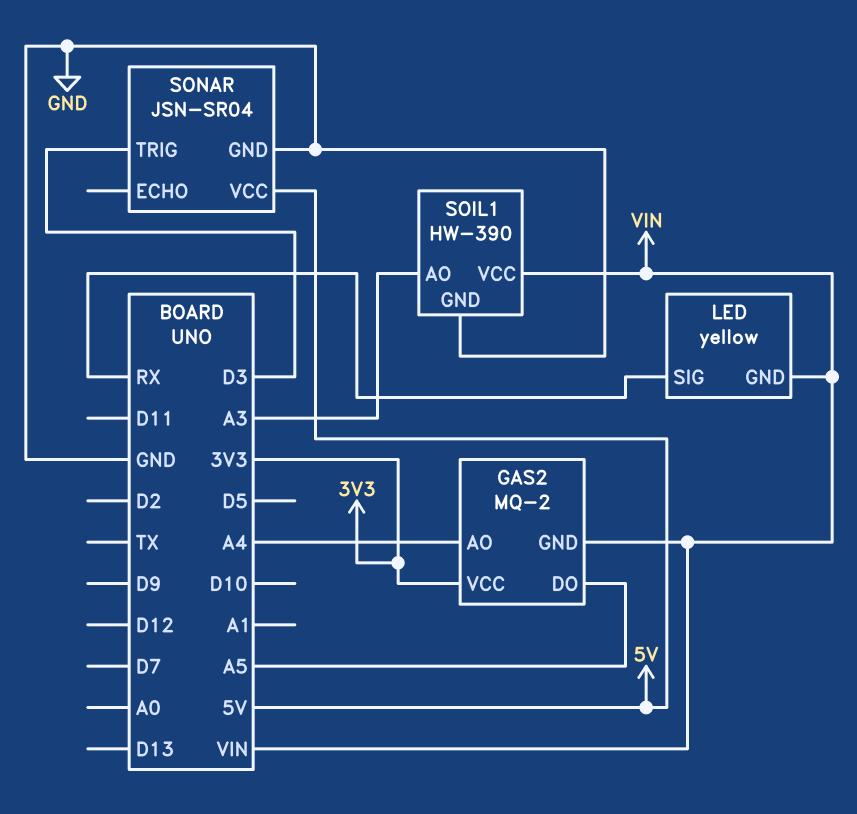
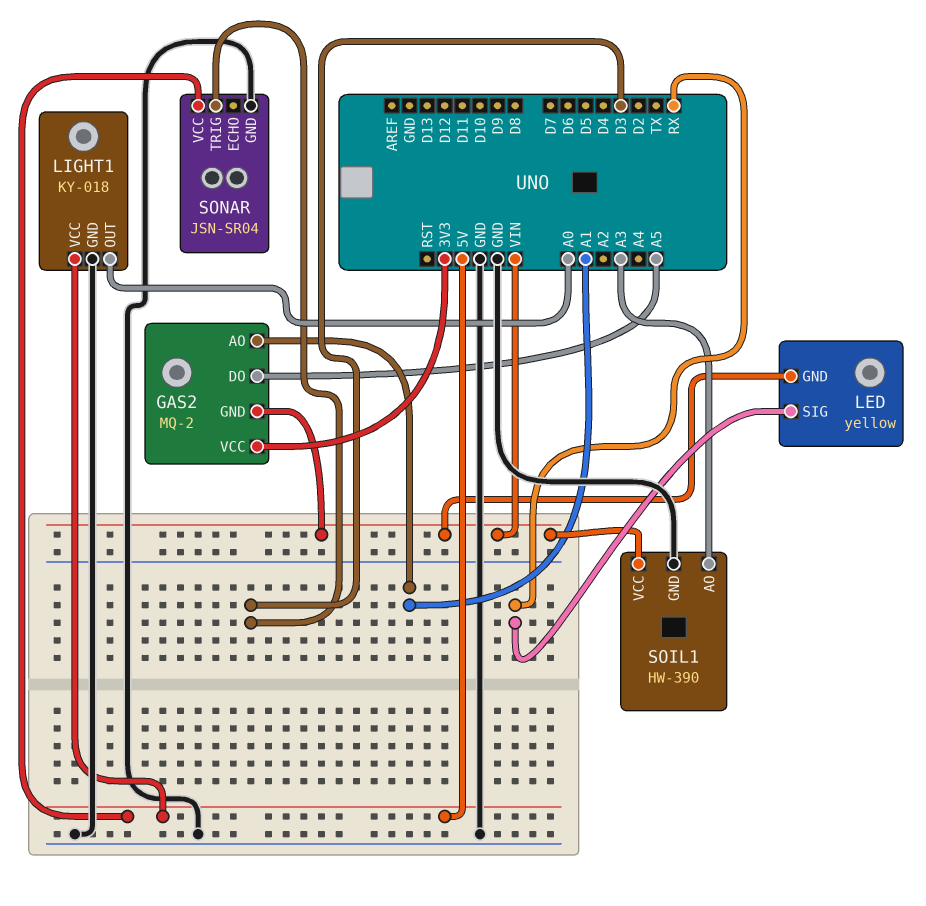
GAS2 pin AO: A4 -> A1
LIGHT1: none -> KY-018
LIGHT1 pin GND: none -> GND
LIGHT1 pin OUT: none -> A0
LIGHT1 pin VCC: none -> 5V

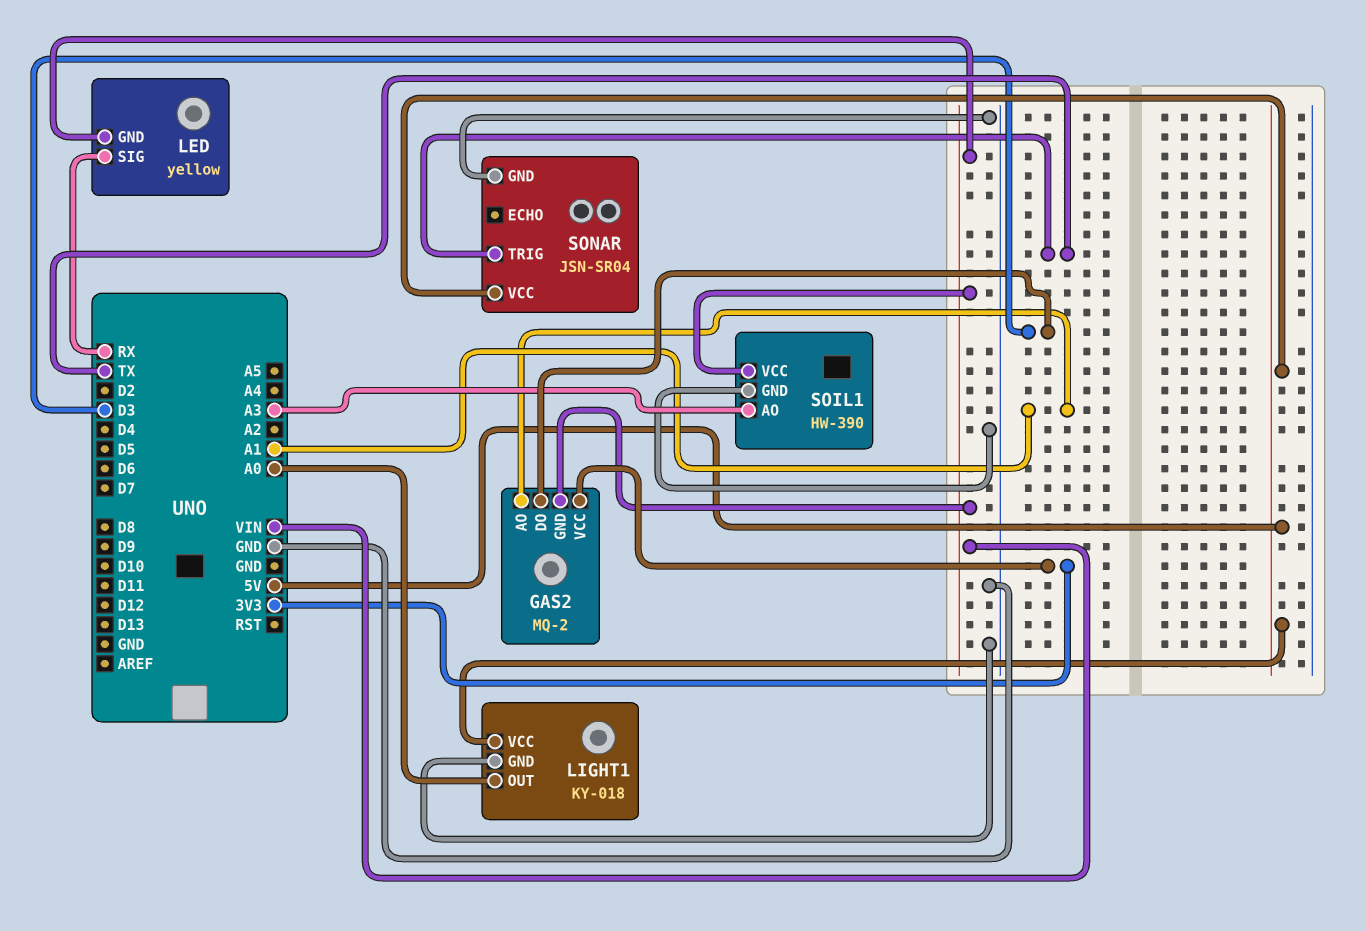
GAS2 pin DO: A5 -> D3
SONAR pin TRIG: D3 -> TX

